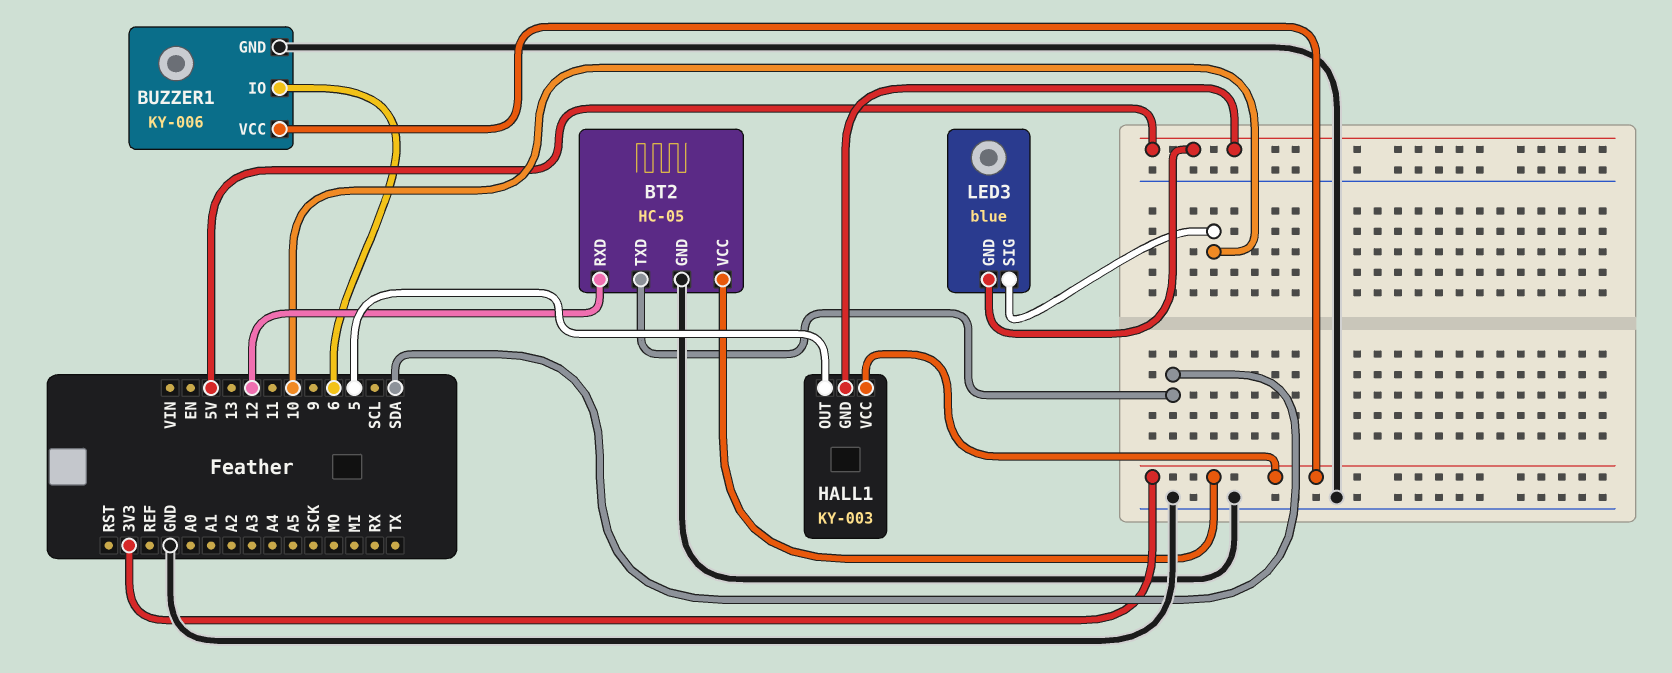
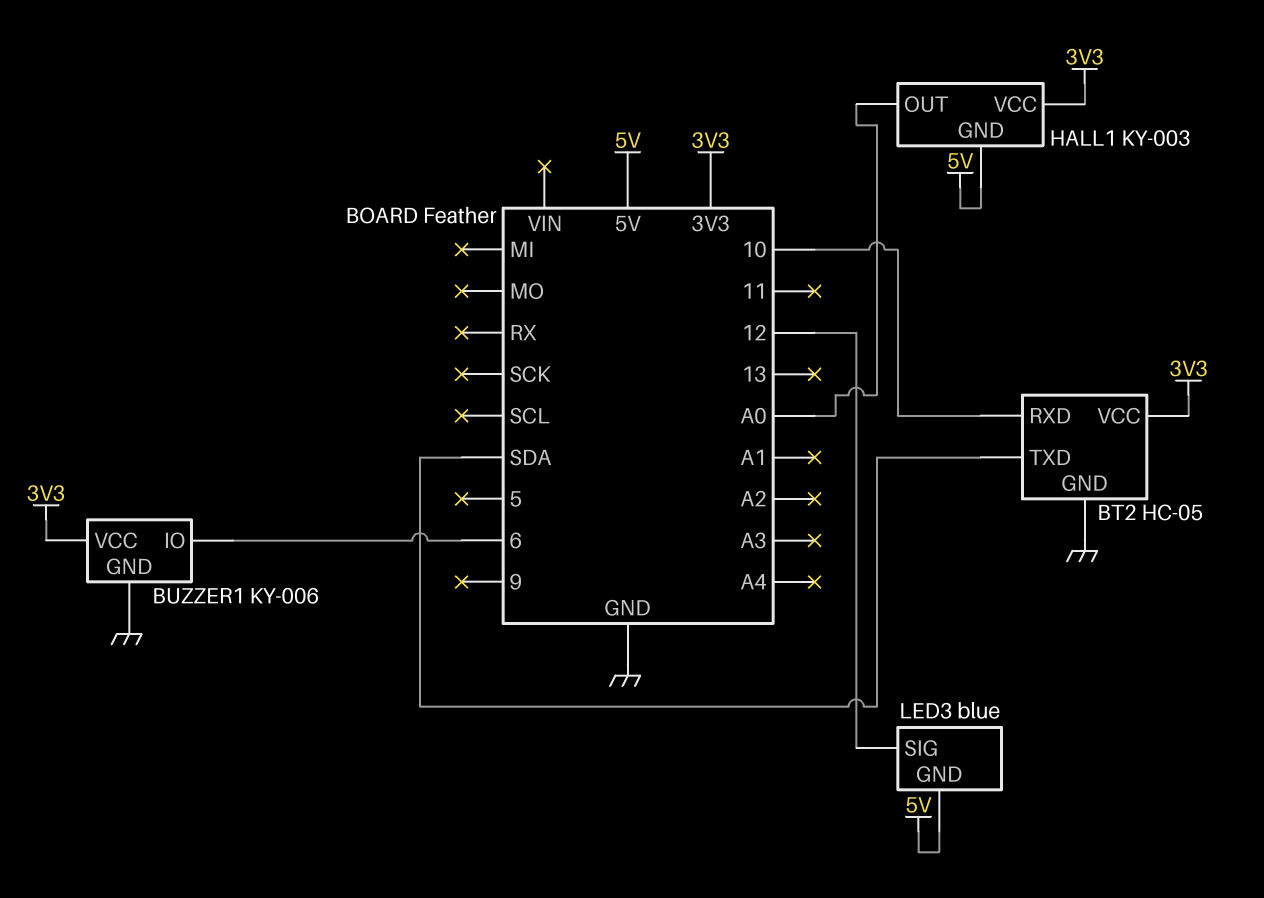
BT2 pin RXD: 12 -> 10
HALL1 pin OUT: 5 -> A0
LED3 pin SIG: 10 -> 12

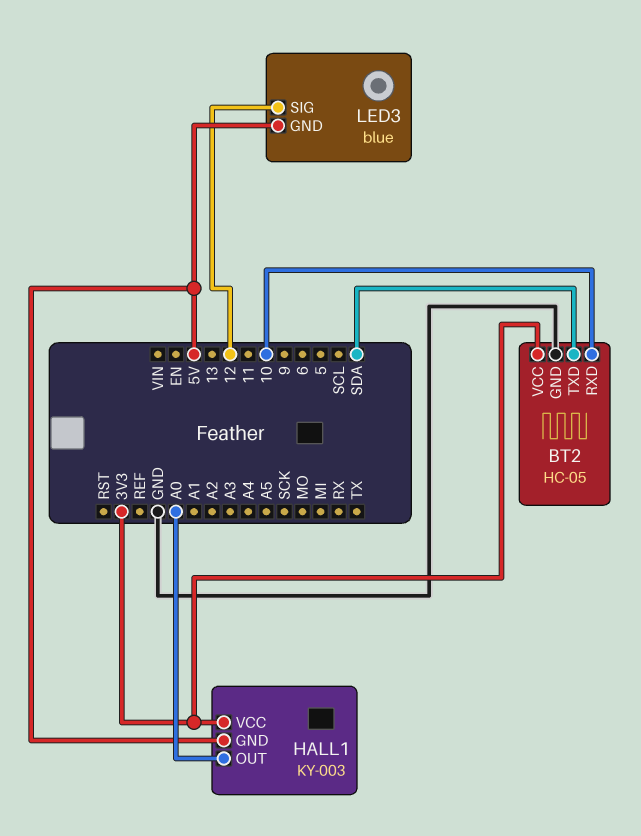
BUZZER1: KY-006 -> none
BUZZER1 pin GND: GND -> none
BUZZER1 pin IO: 6 -> none
BUZZER1 pin VCC: 3V3 -> none

